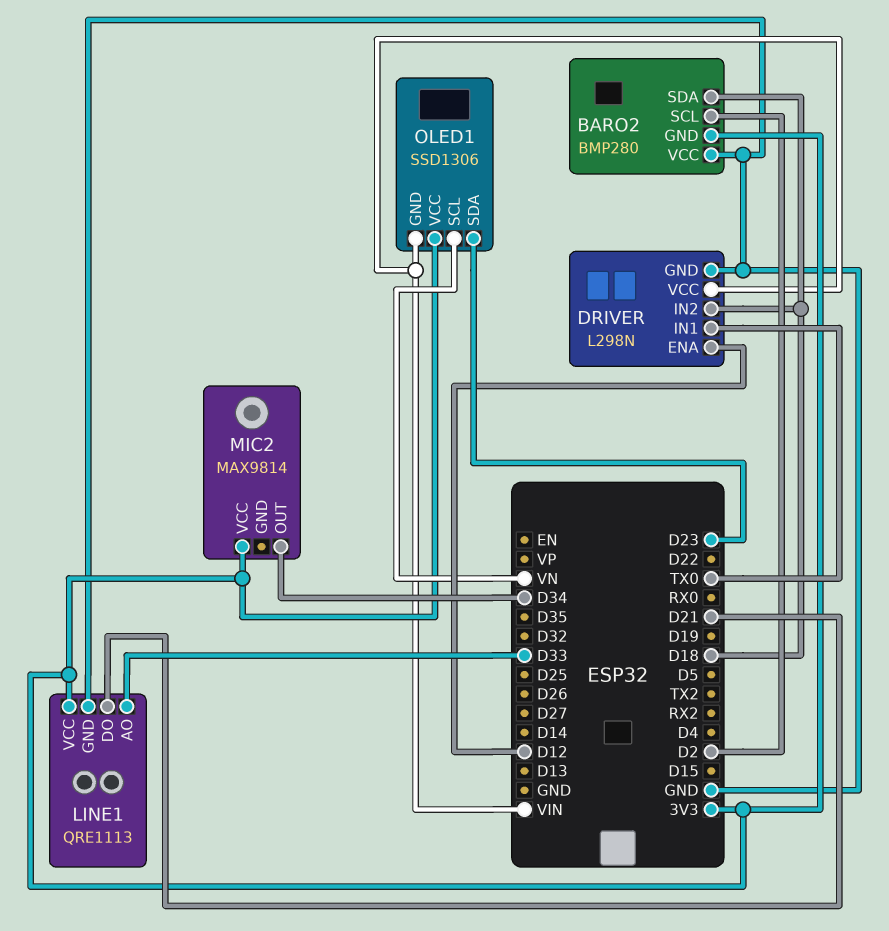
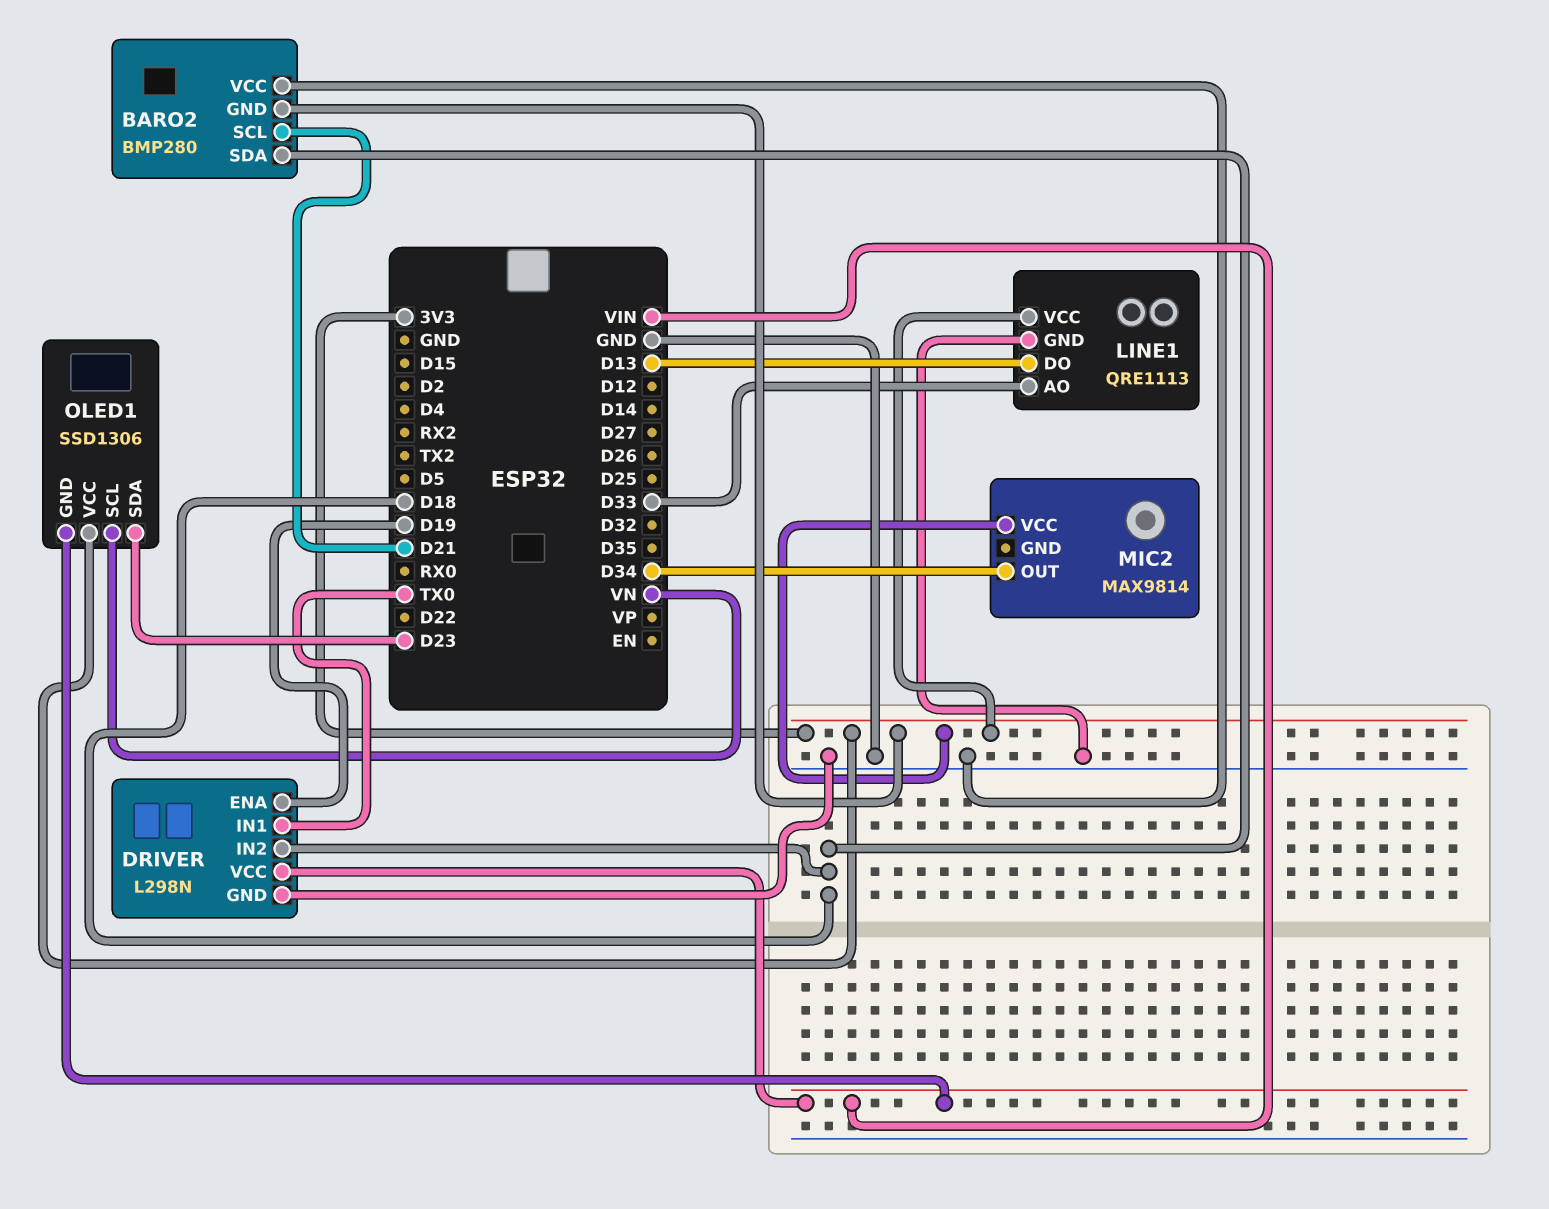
BARO2 pin SCL: D2 -> D21
DRIVER pin ENA: D12 -> D19
LINE1 pin DO: D21 -> D13

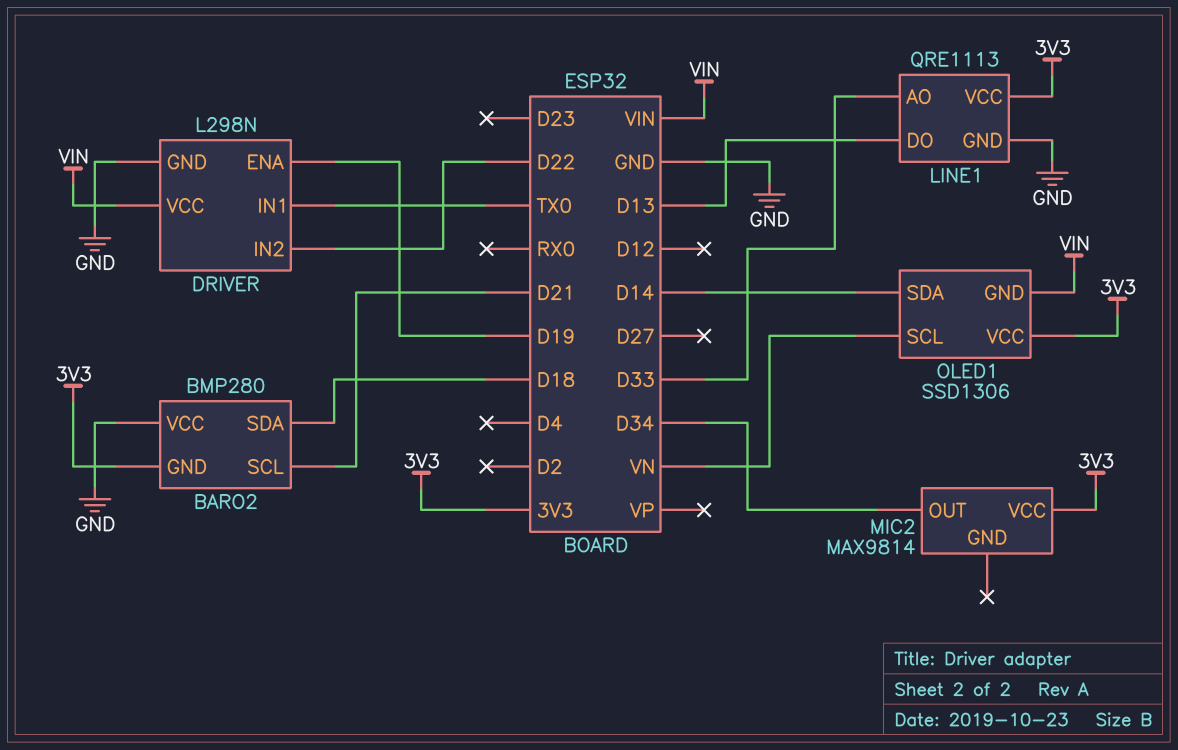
DRIVER pin IN2: D18 -> D22
OLED1 pin SDA: D23 -> D14

